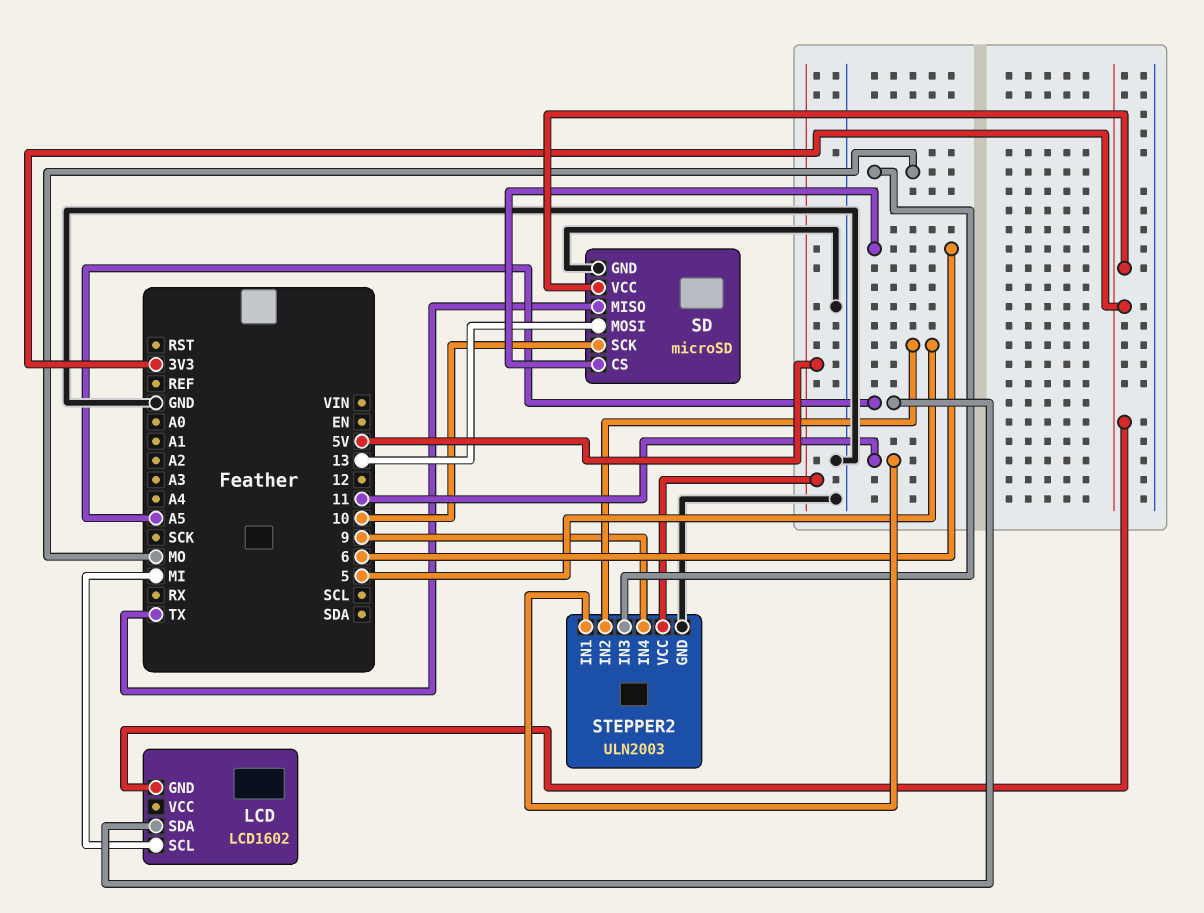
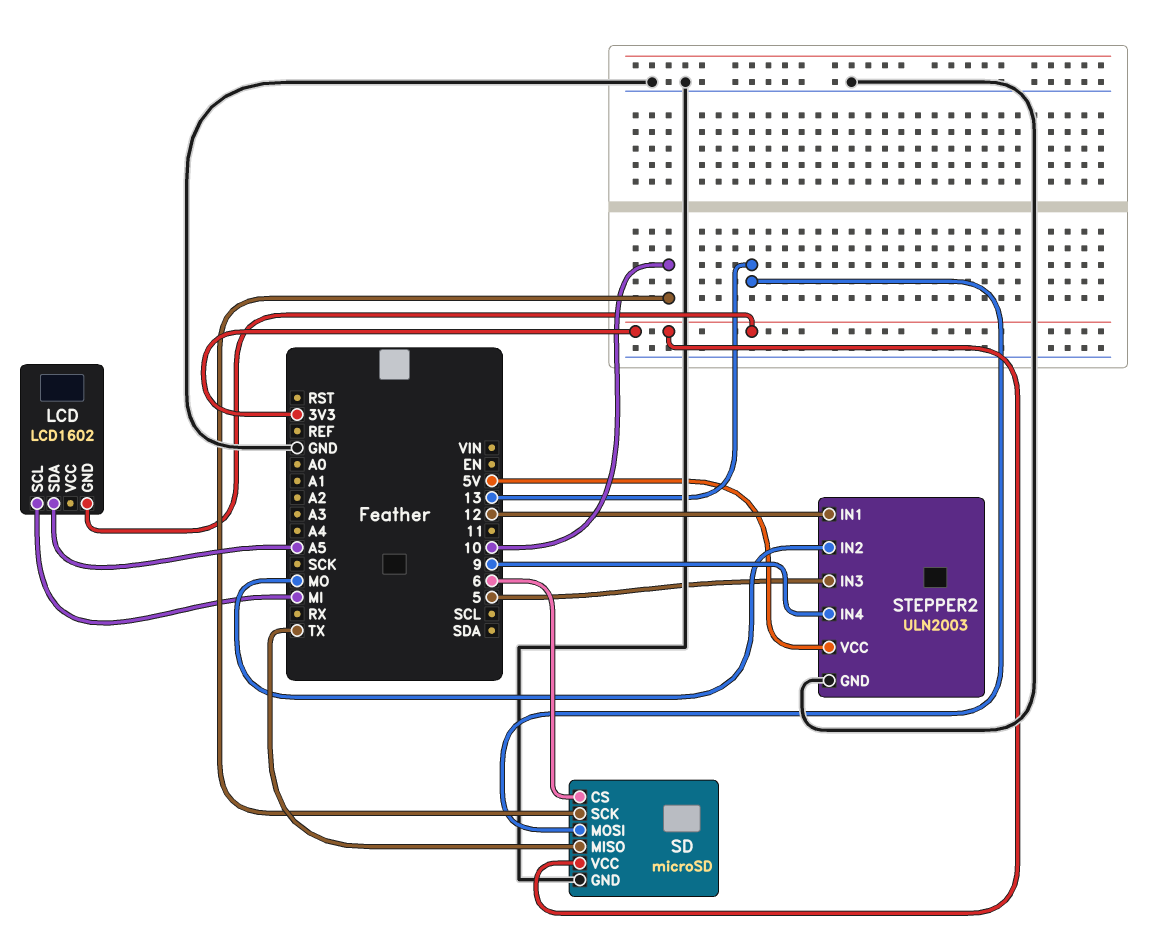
STEPPER2 pin IN1: 11 -> 12
STEPPER2 pin IN2: 5 -> MO
STEPPER2 pin IN3: MO -> 5

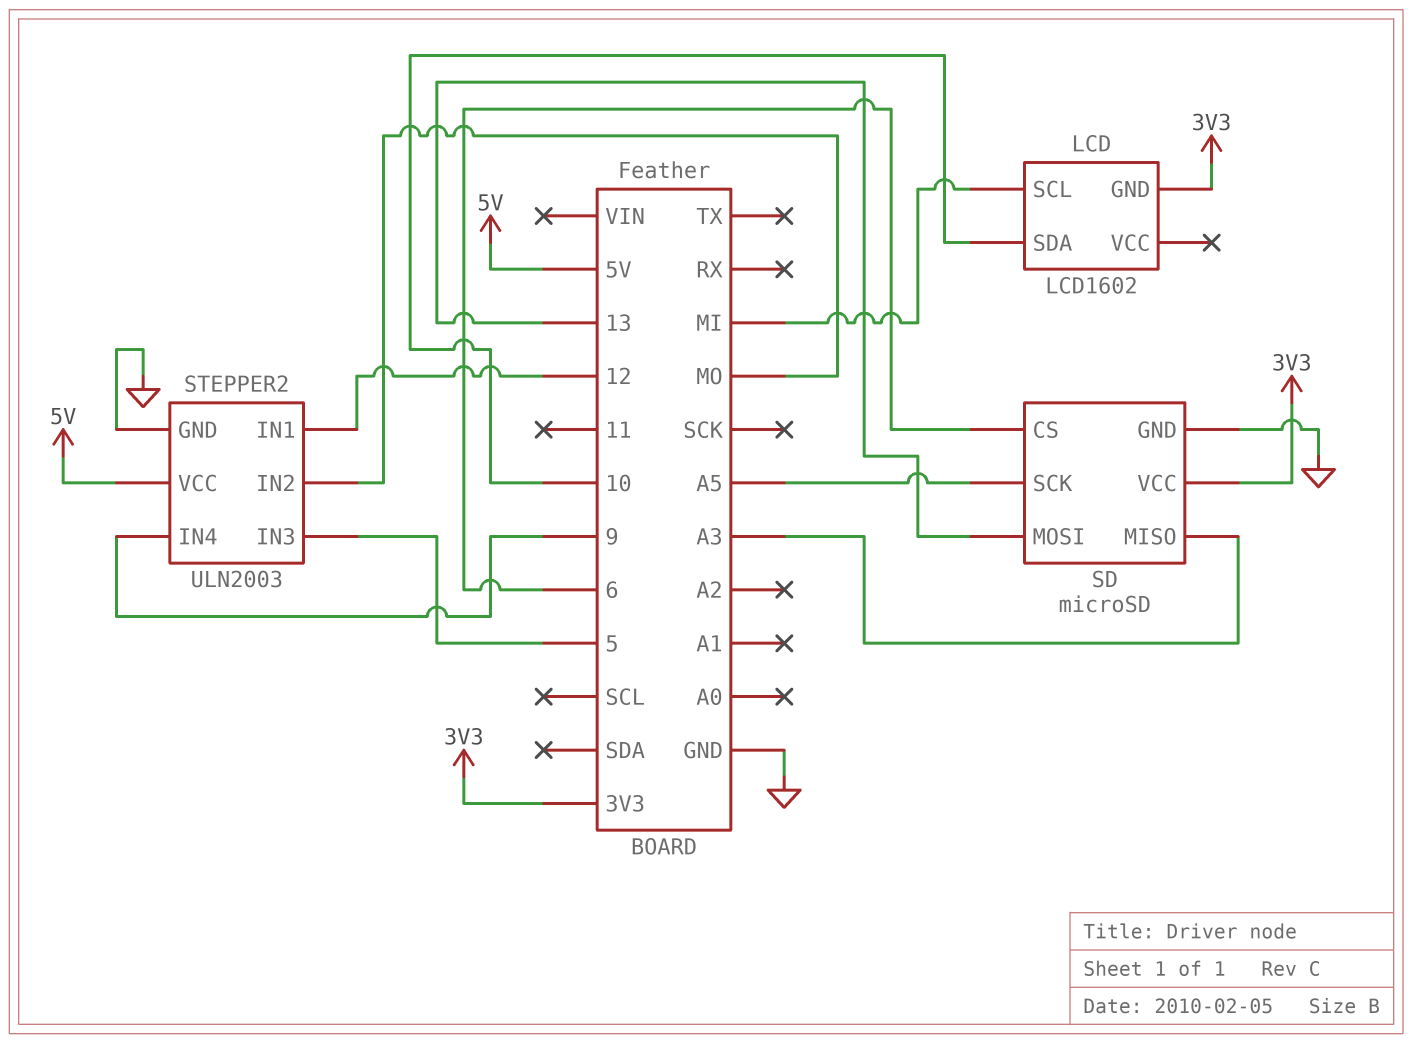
LCD pin SDA: A5 -> 10
SD pin MISO: TX -> A3
SD pin SCK: 10 -> A5

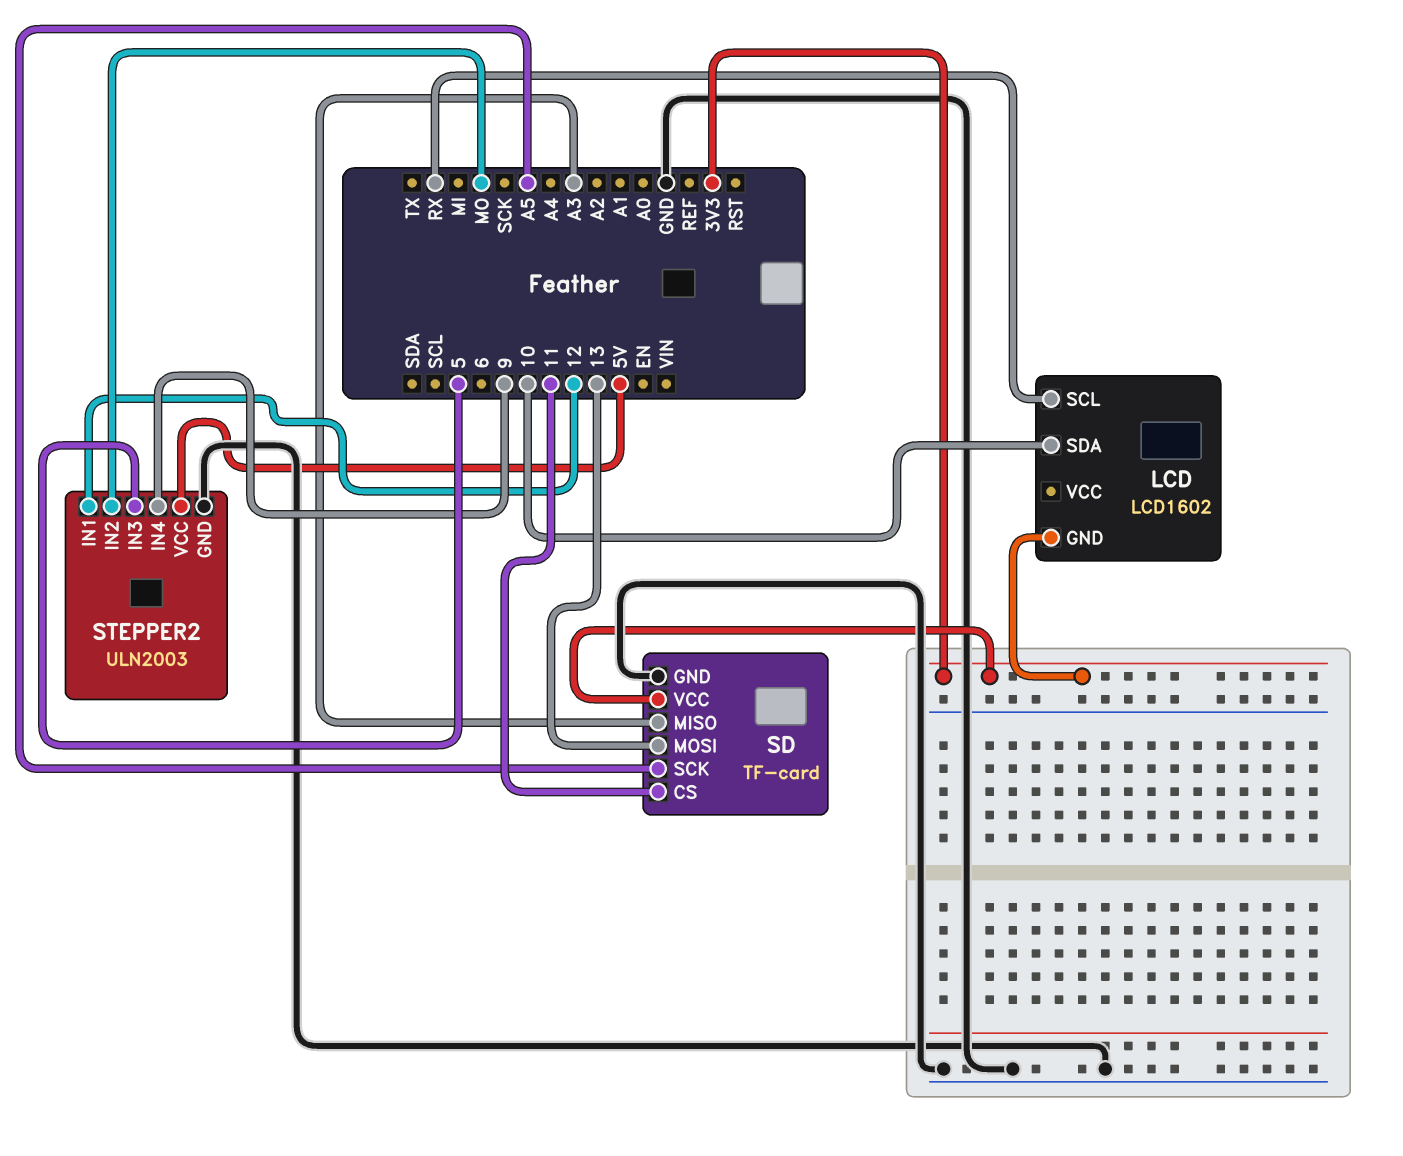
LCD pin SCL: MI -> RX
SD: microSD -> TF-card
SD pin CS: 6 -> 11

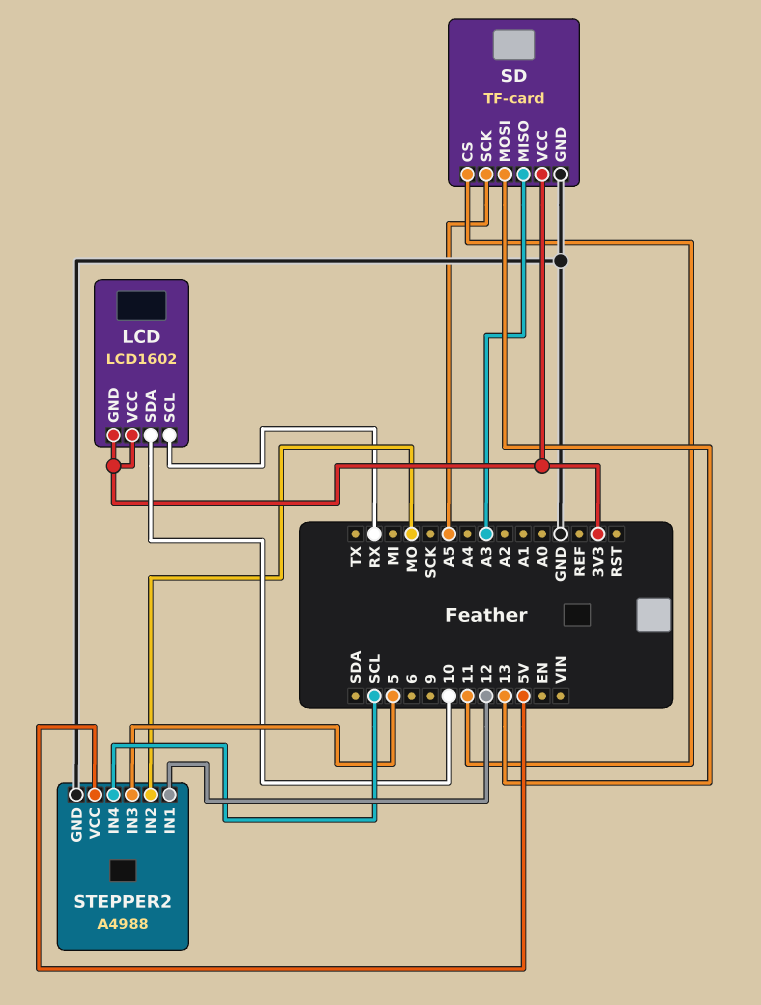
LCD pin VCC: none -> 3V3
STEPPER2: ULN2003 -> A4988
STEPPER2 pin IN4: 9 -> SCL

